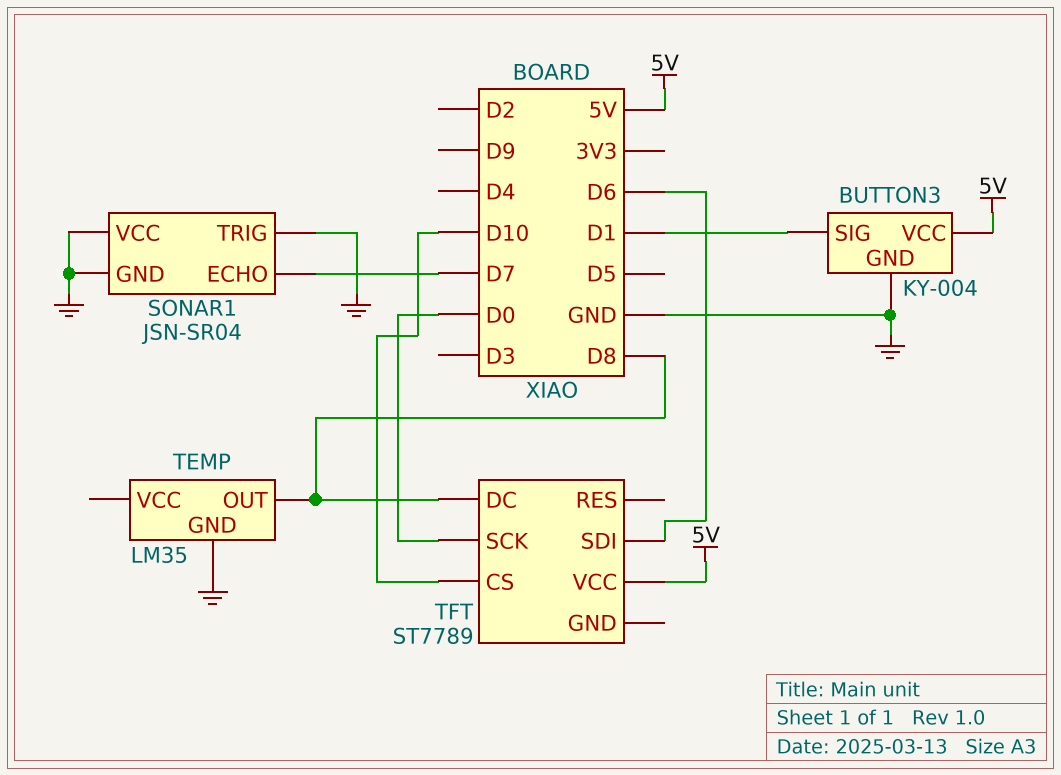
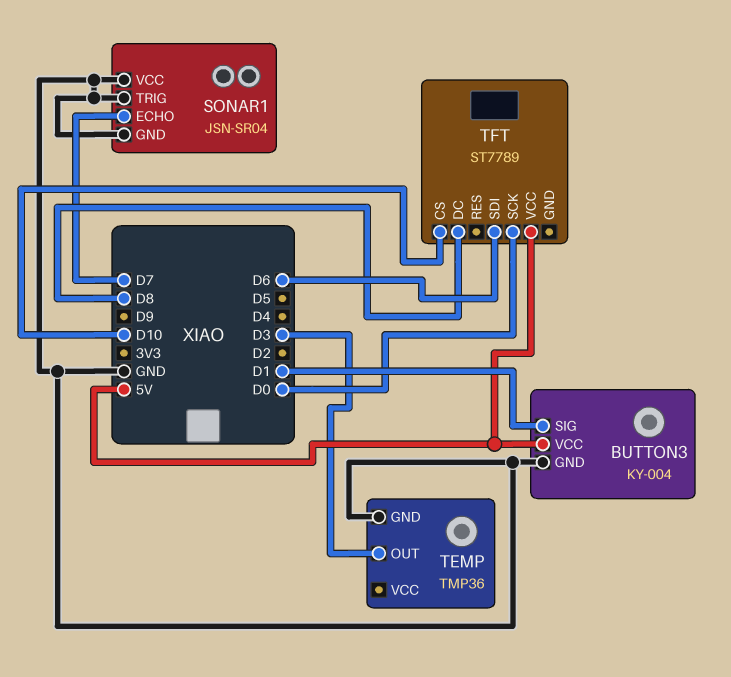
TEMP: LM35 -> TMP36
TEMP pin OUT: D8 -> D3

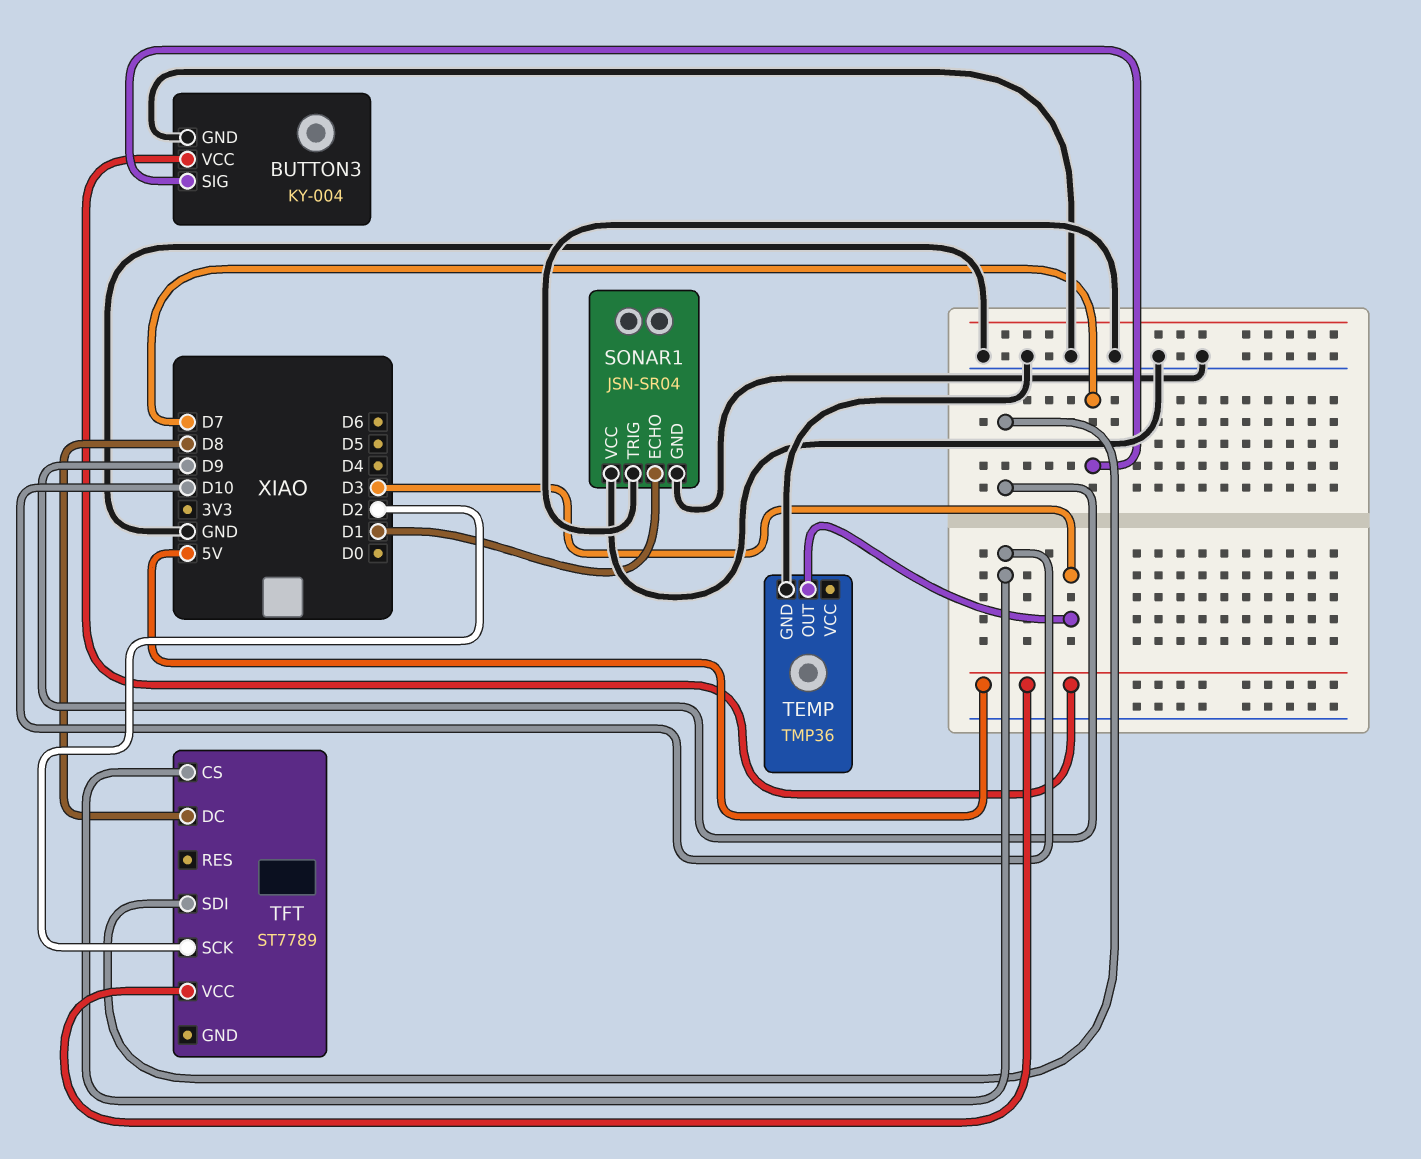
BUTTON3 pin SIG: D1 -> D7
SONAR1 pin ECHO: D7 -> D1
TFT pin SCK: D0 -> D2
TFT pin SDI: D6 -> D9

